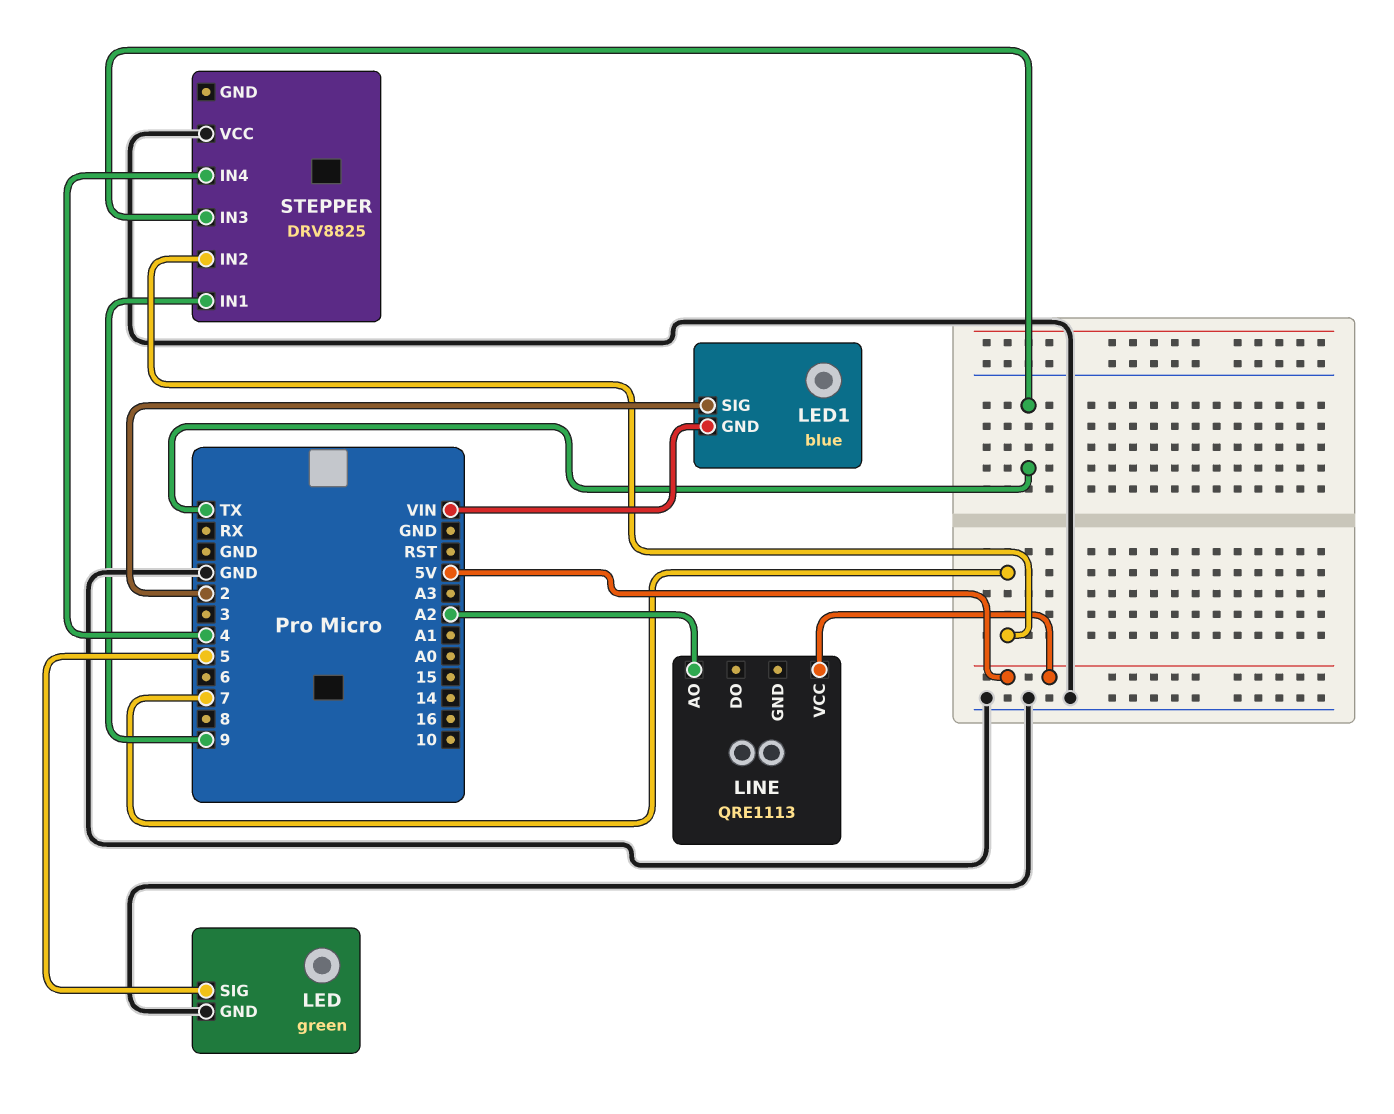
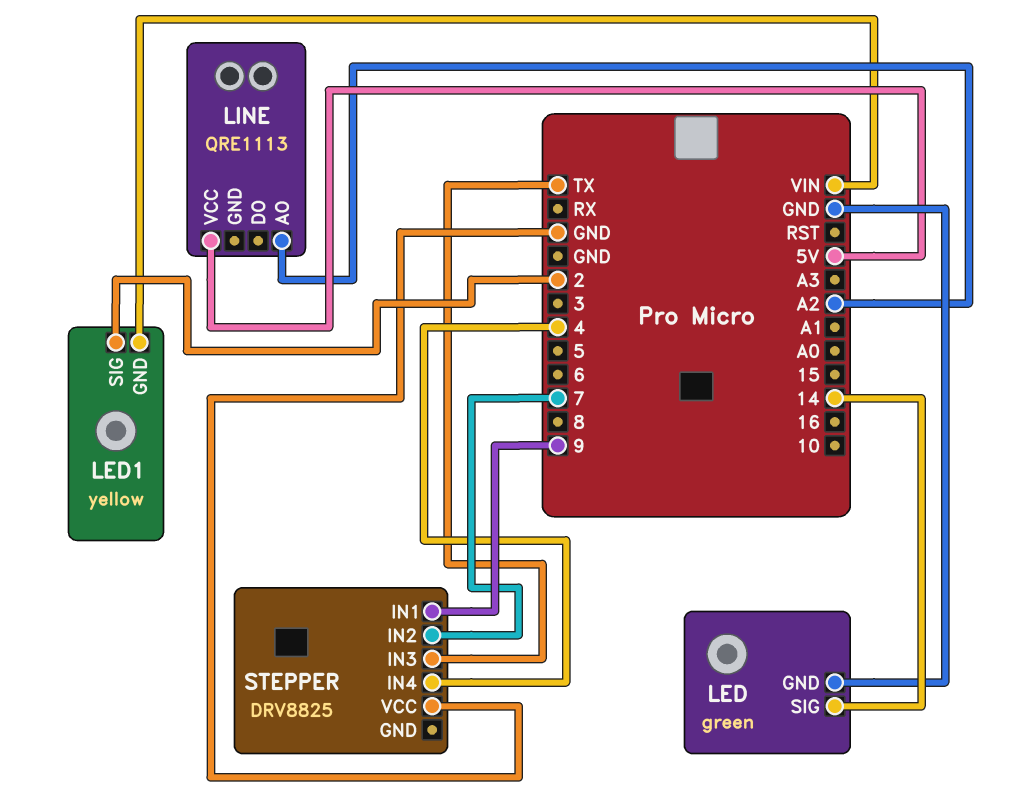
LED pin SIG: 5 -> 14
LED1: blue -> yellow

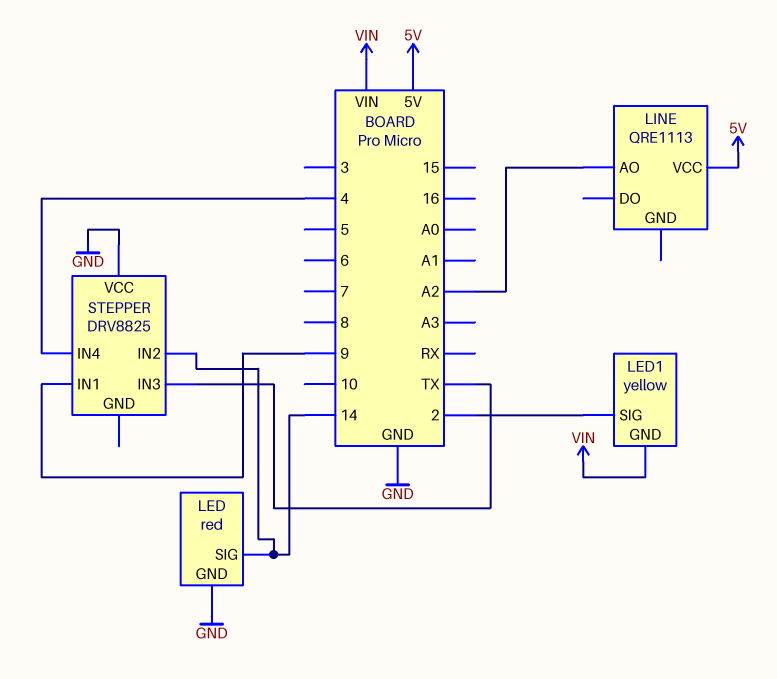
LED: green -> red
STEPPER pin IN2: 7 -> 14

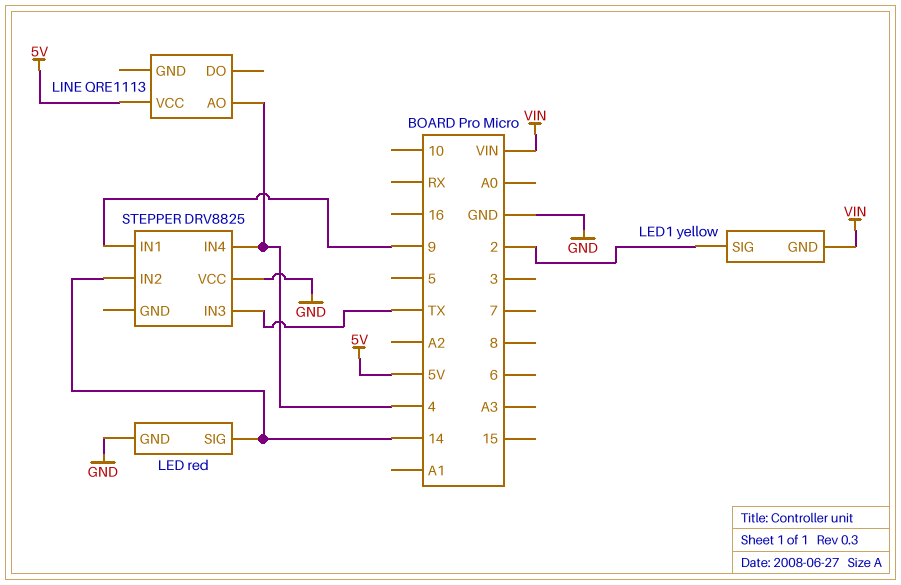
LINE pin AO: A2 -> 4

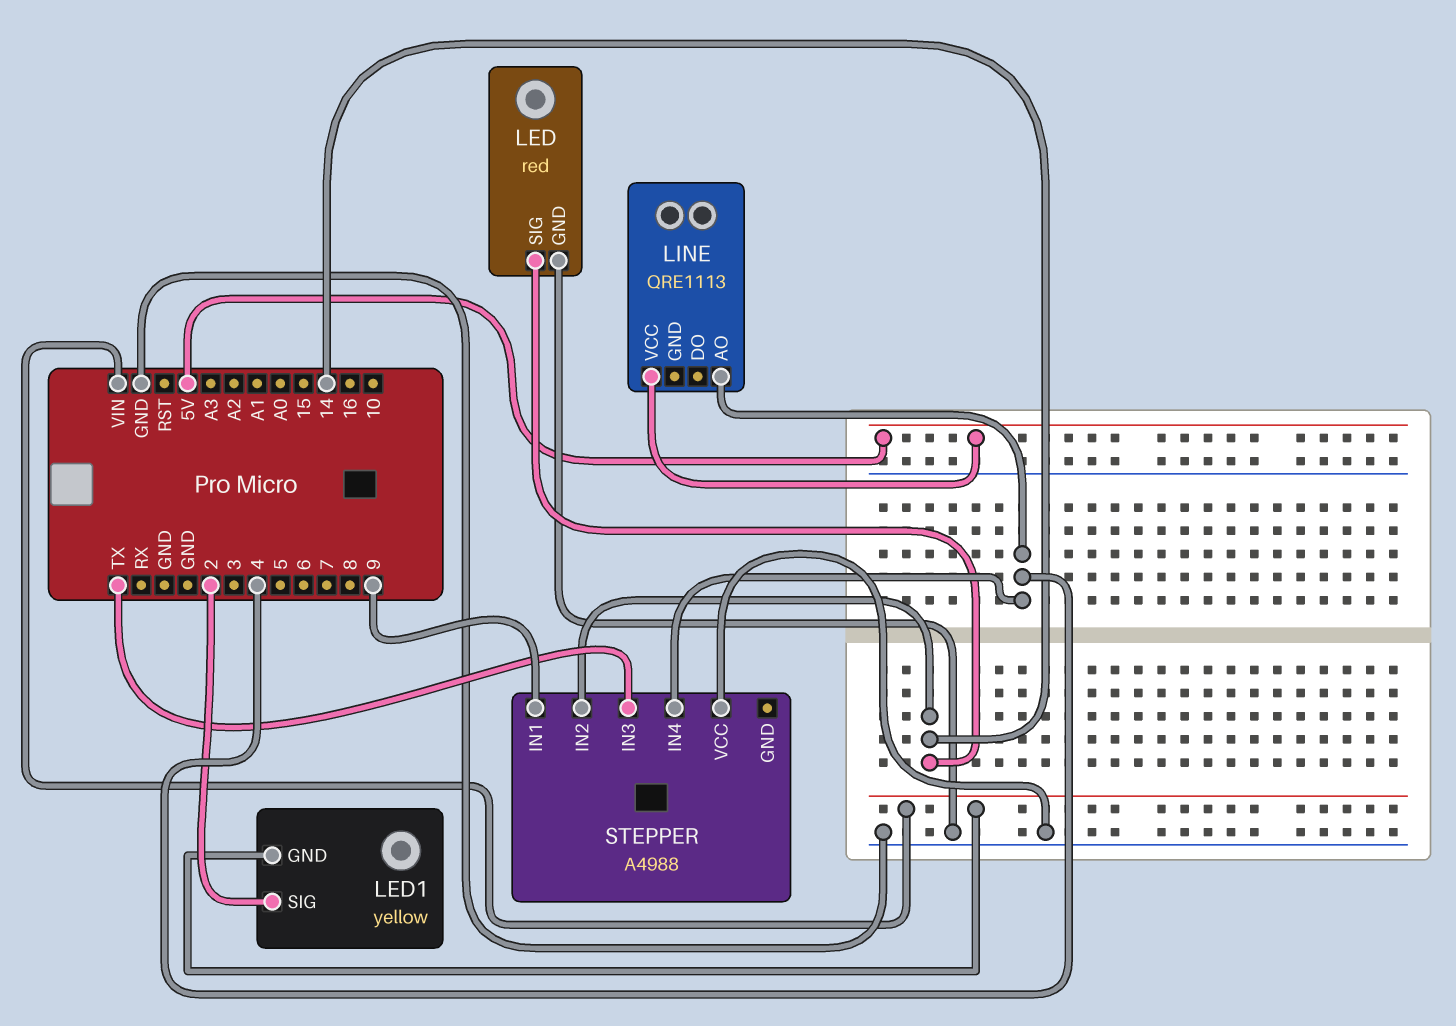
STEPPER: DRV8825 -> A4988

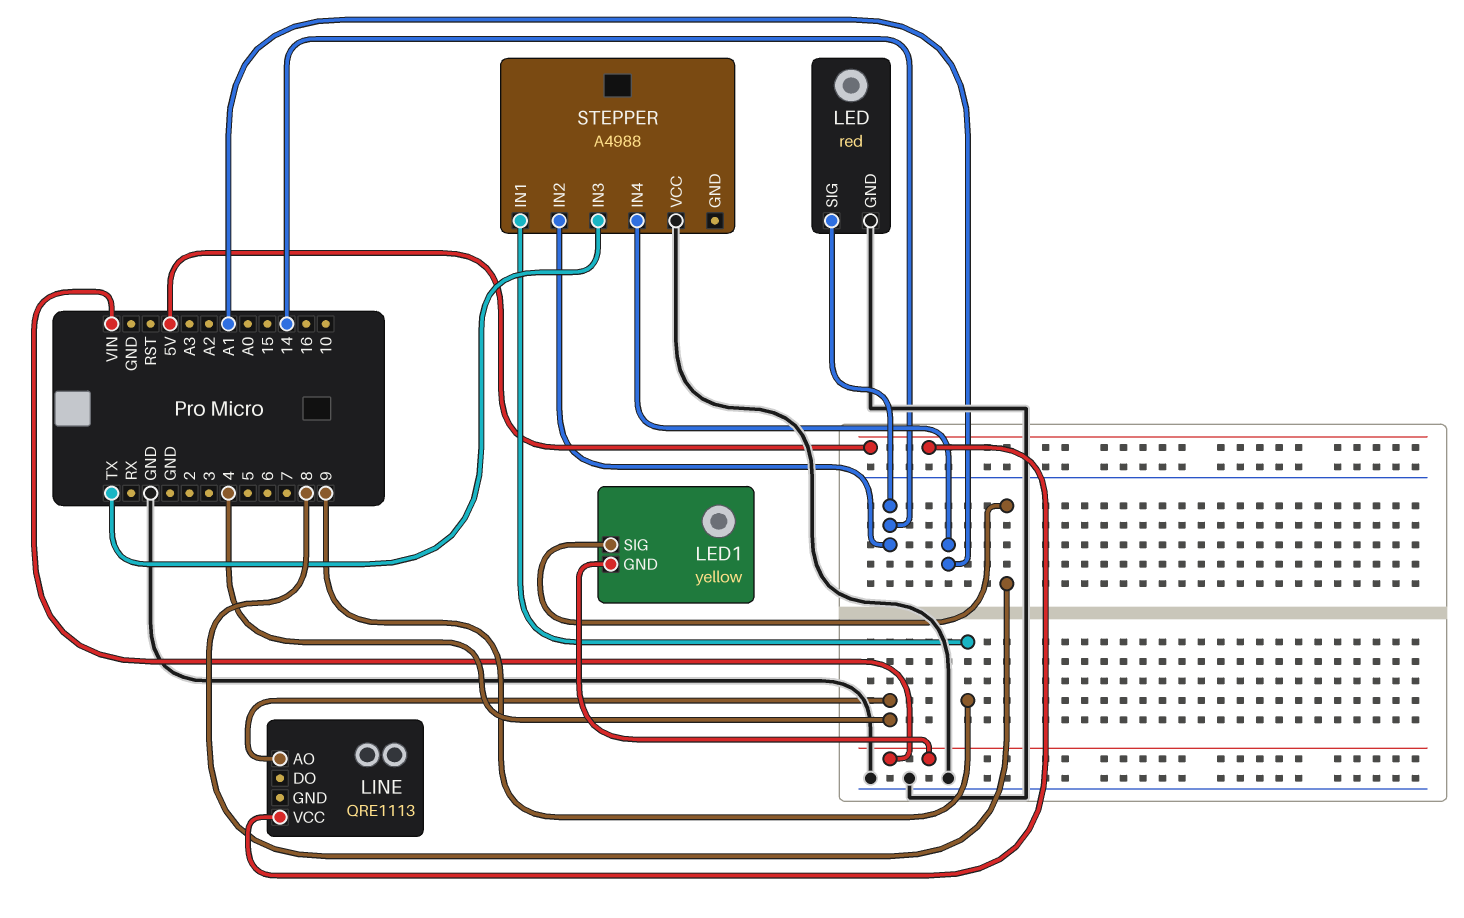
LED1 pin SIG: 2 -> 8
STEPPER pin IN4: 4 -> A1

